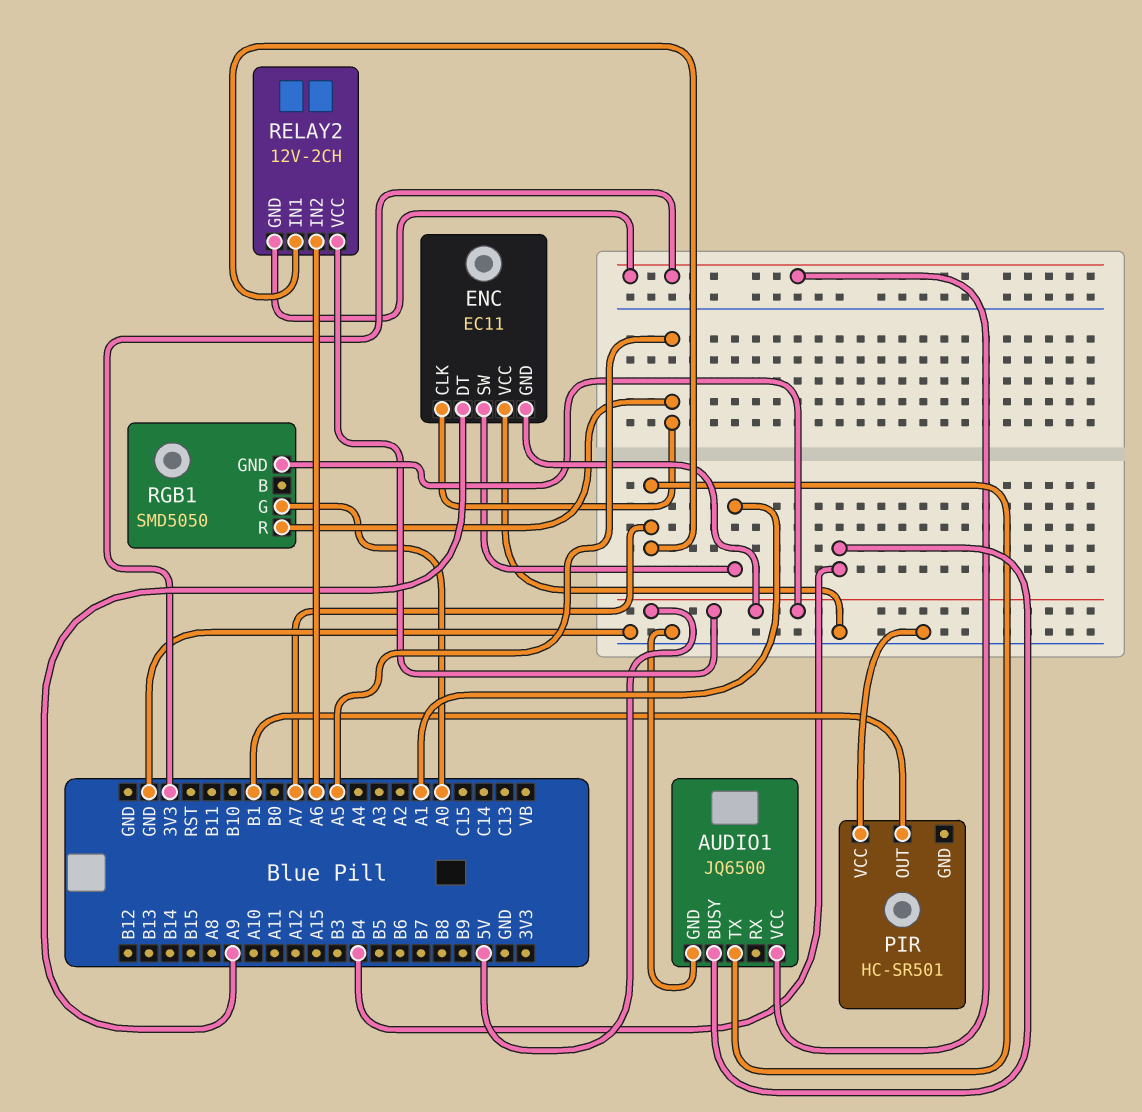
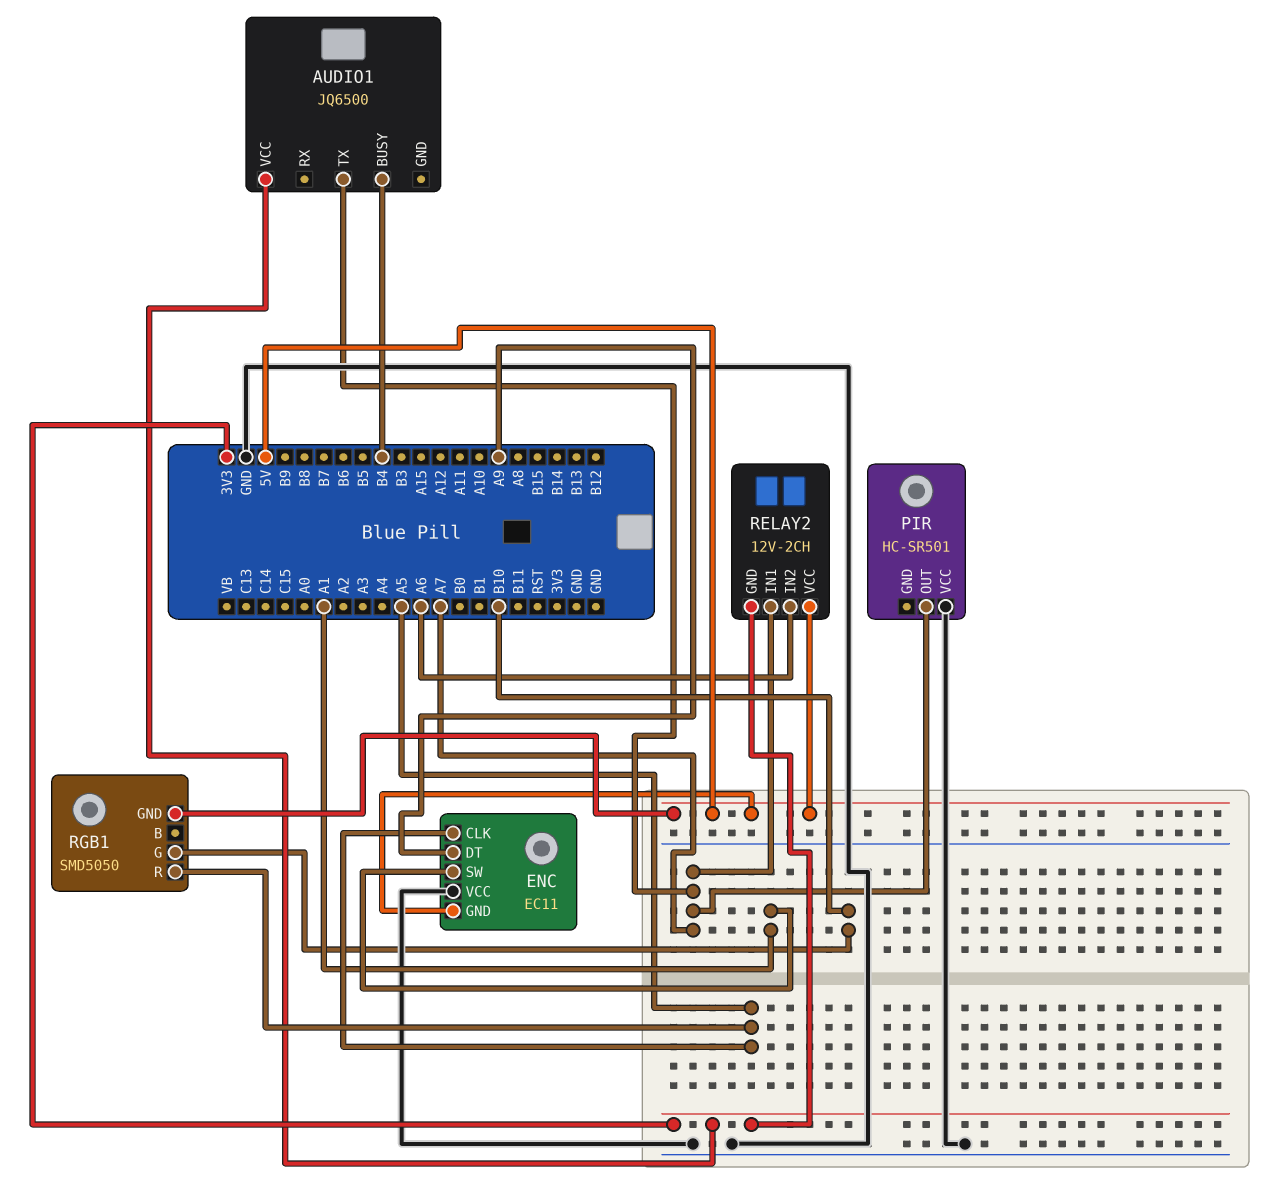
AUDIO1 pin GND: GND -> none
PIR pin OUT: B1 -> A7
RGB1 pin G: A0 -> B10

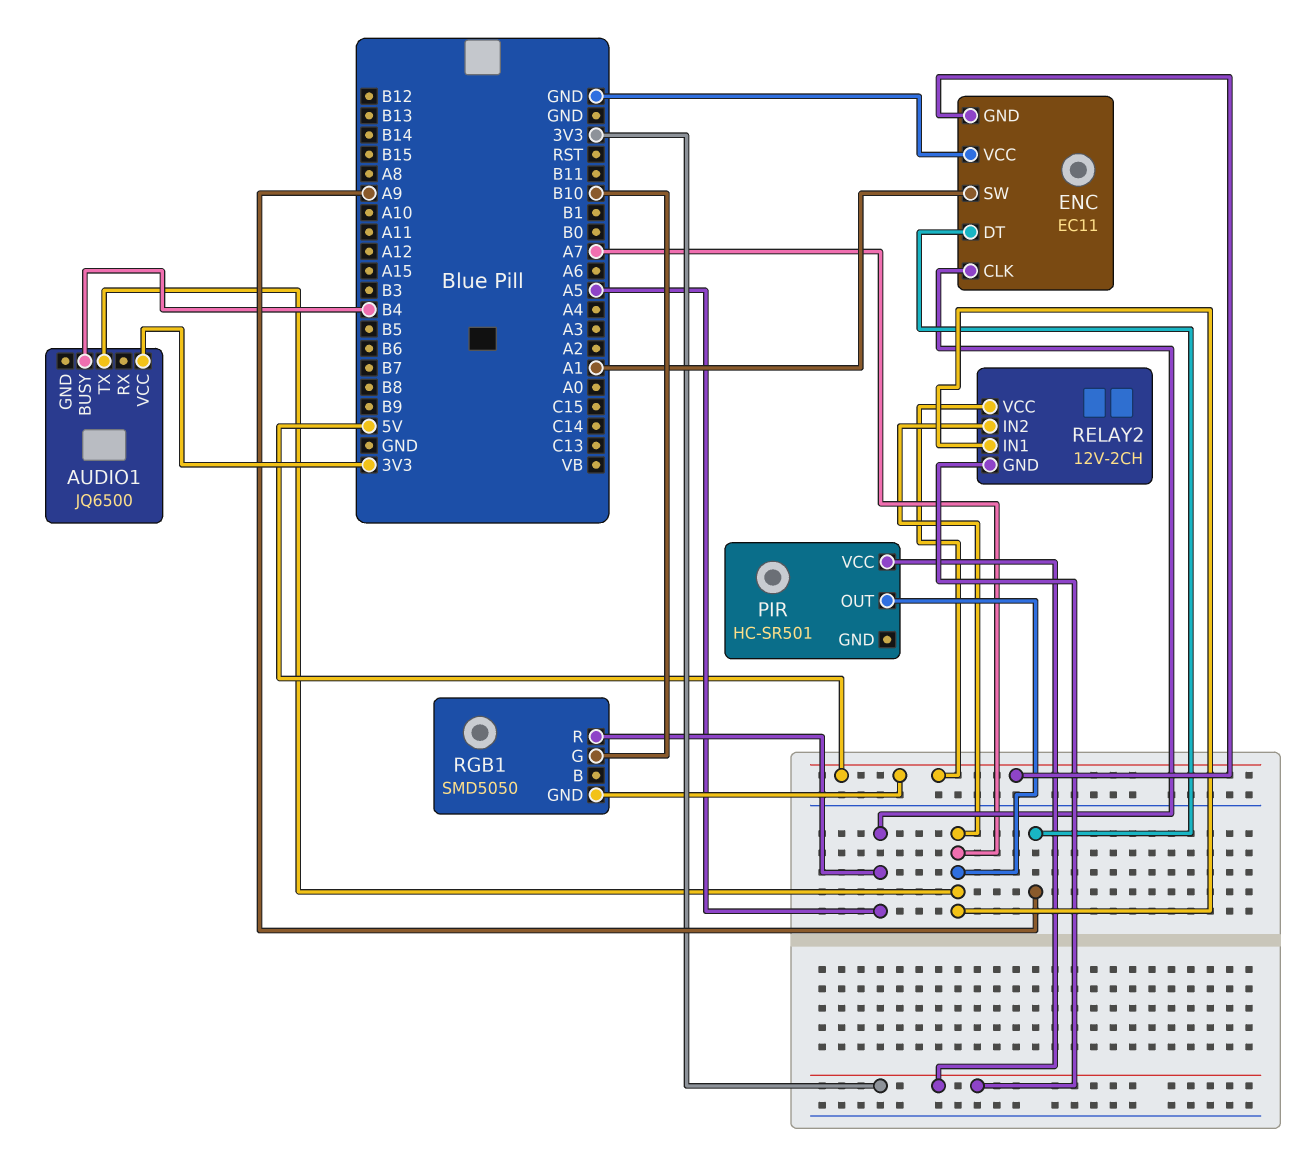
PIR pin VCC: GND -> 3V3
RELAY2 pin IN2: A6 -> A7

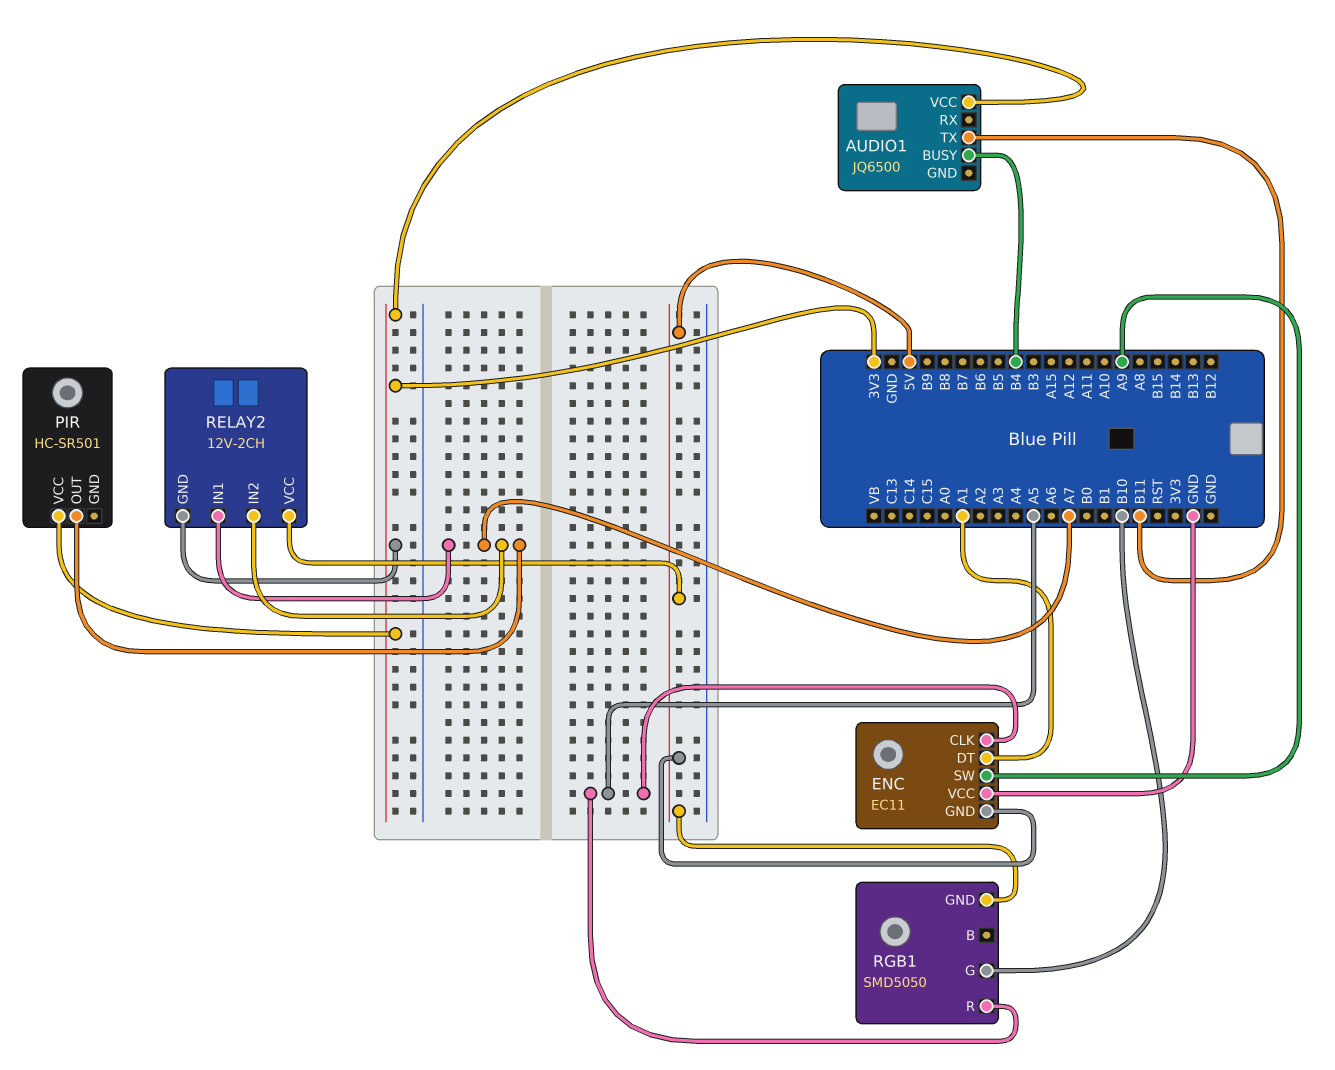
AUDIO1 pin TX: A7 -> B11
ENC pin DT: A9 -> A1
ENC pin SW: A1 -> A9

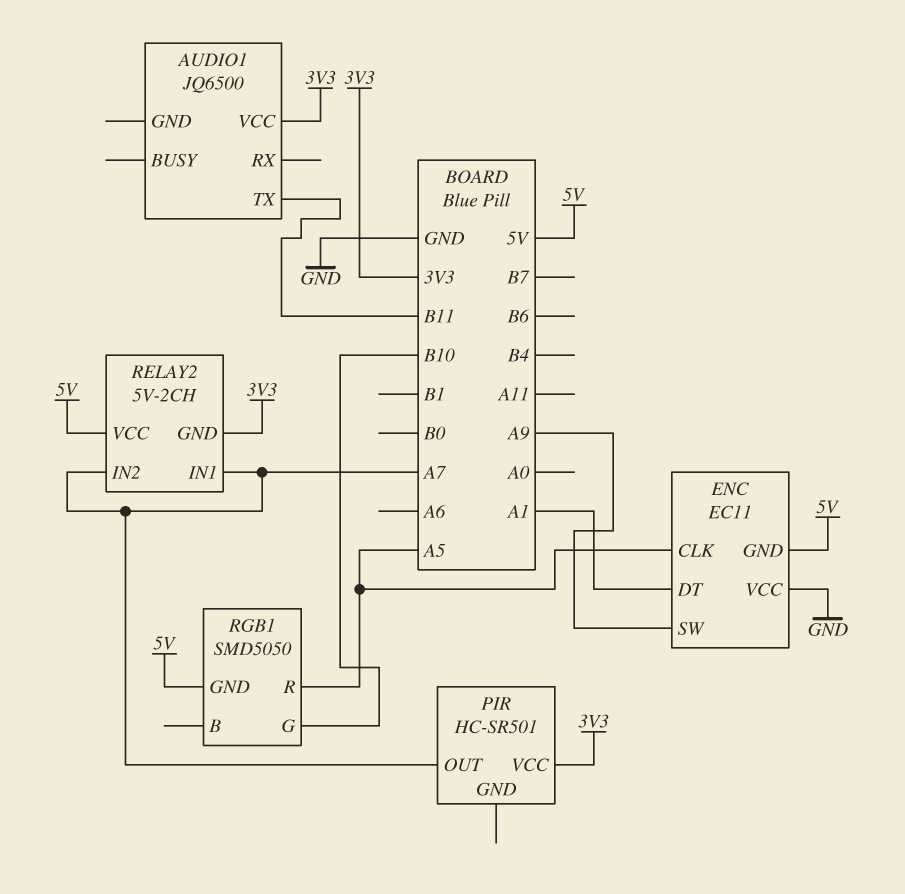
AUDIO1 pin BUSY: B4 -> none
RELAY2: 12V-2CH -> 5V-2CH

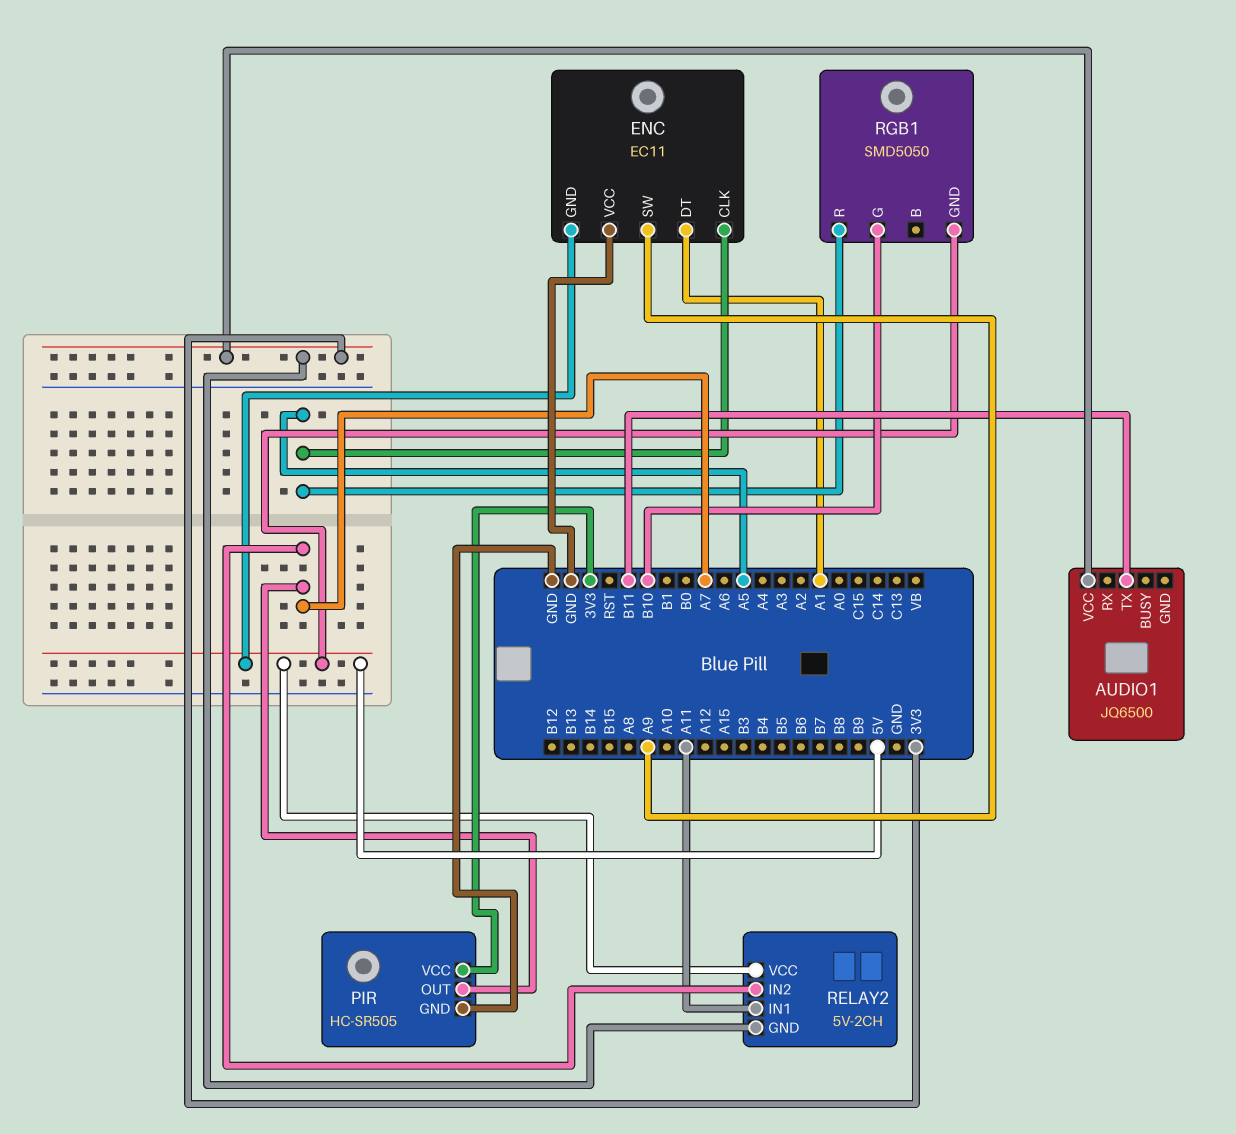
PIR: HC-SR501 -> HC-SR505
PIR pin GND: none -> GND
RELAY2 pin IN1: A7 -> A11

